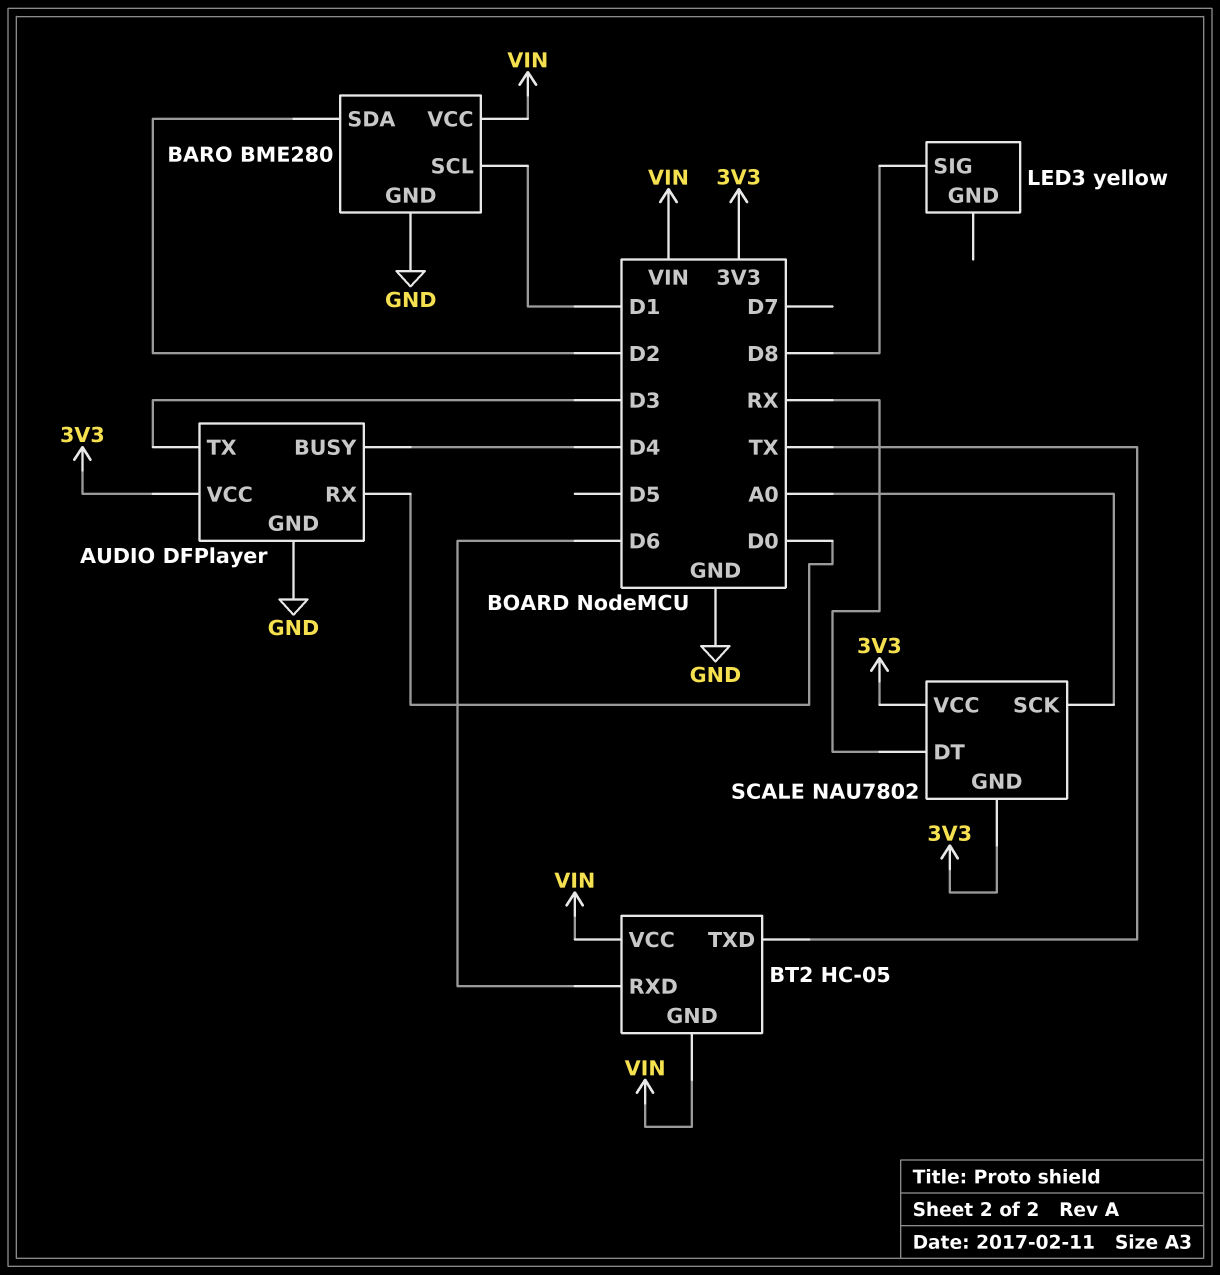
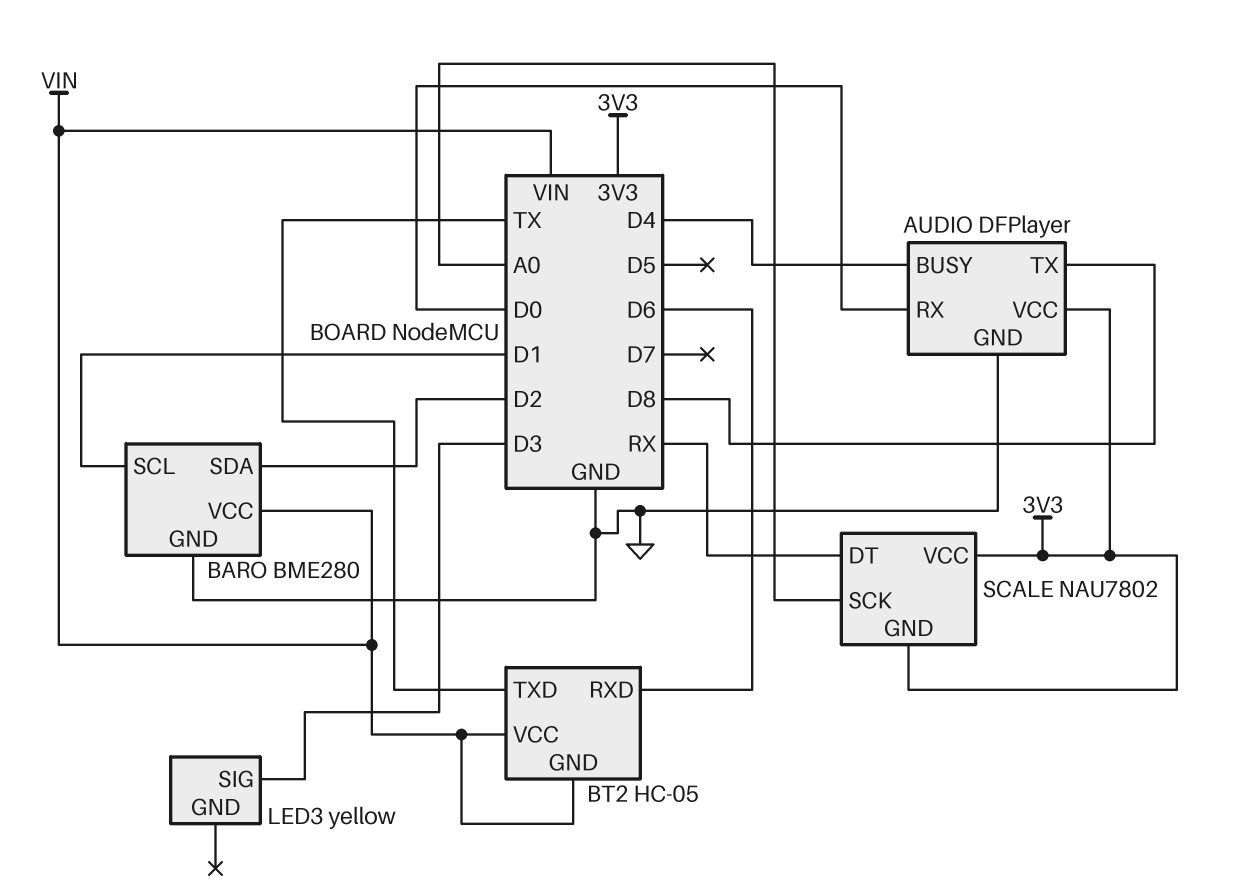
AUDIO pin TX: D3 -> D8
LED3 pin SIG: D8 -> D3

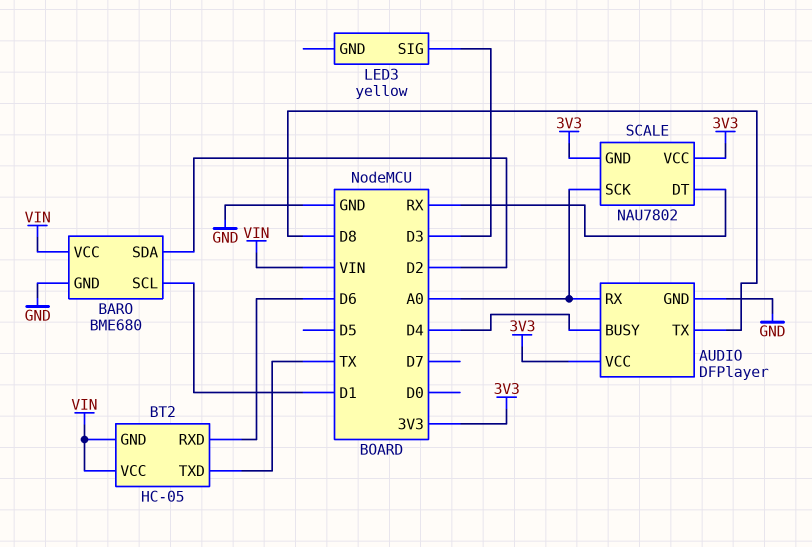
AUDIO pin RX: D0 -> A0
BARO: BME280 -> BME680

